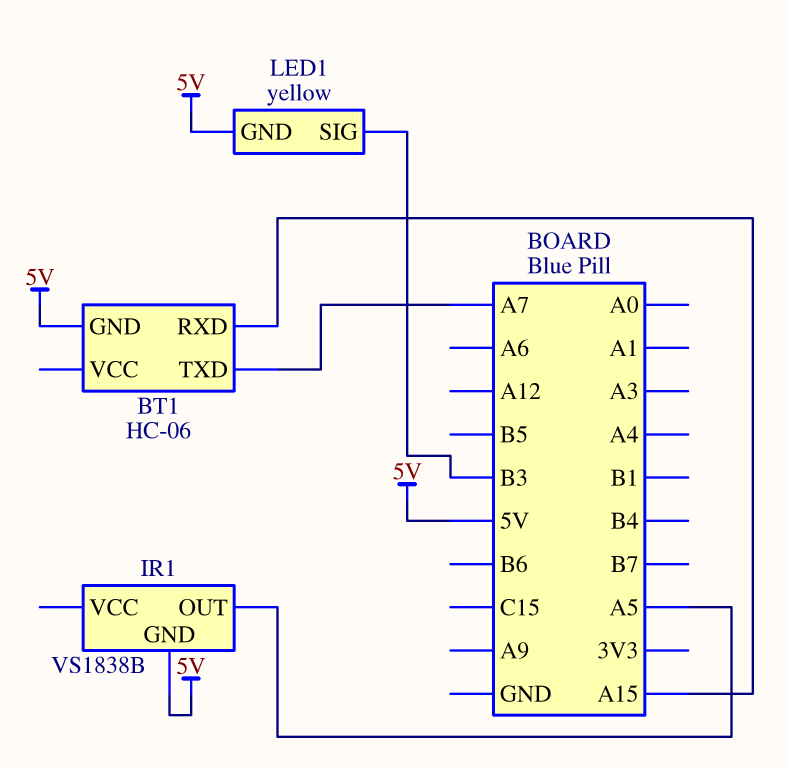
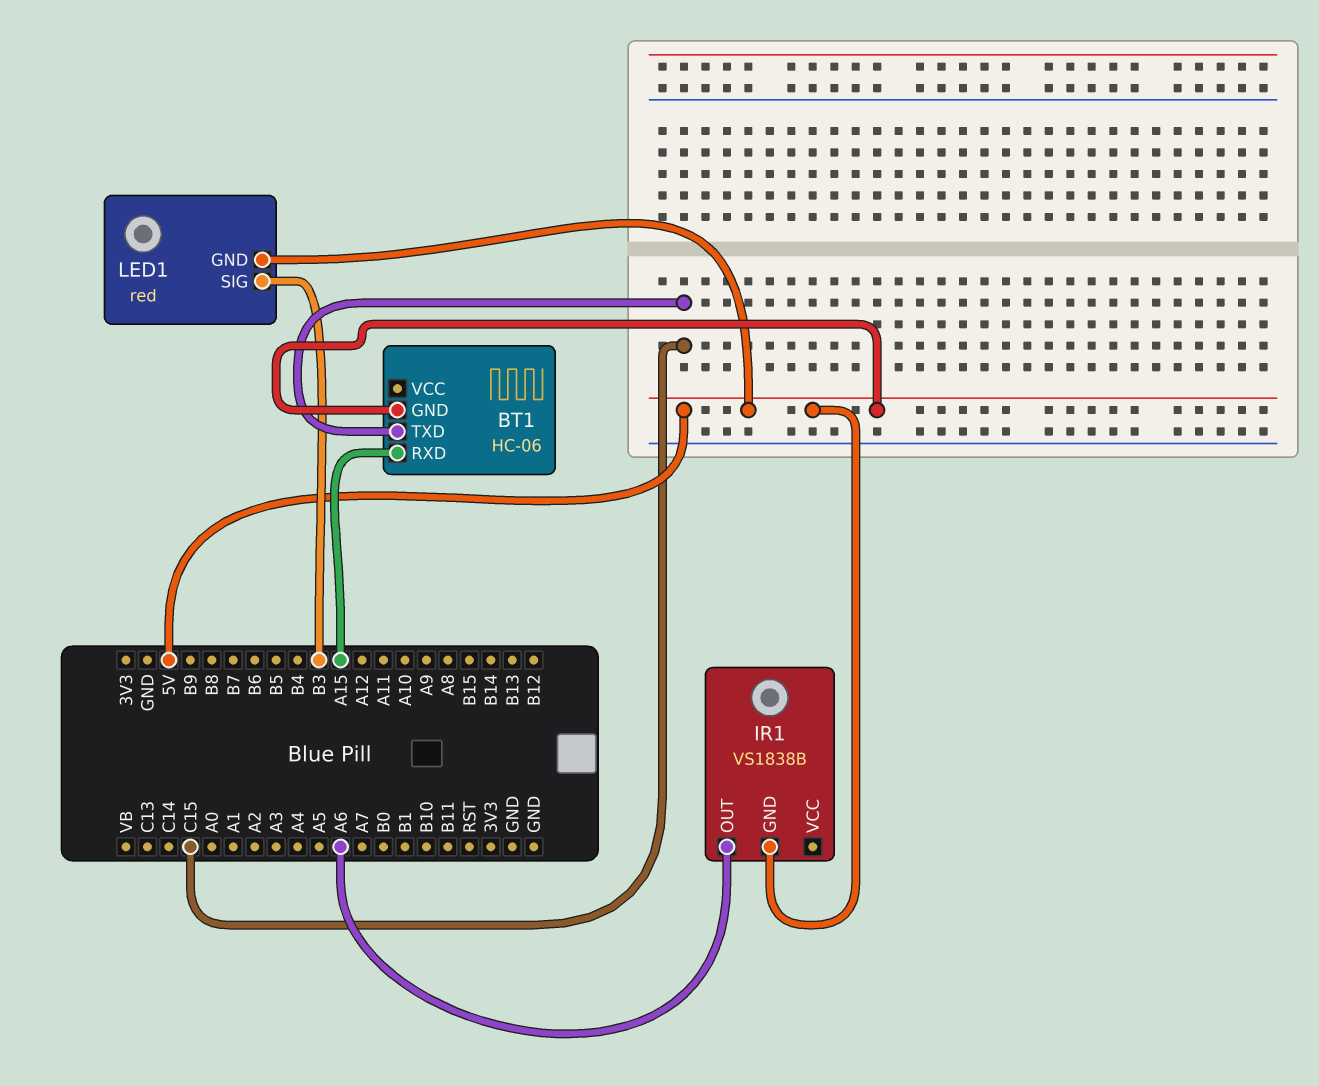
BT1 pin TXD: A7 -> C15
IR1 pin OUT: A5 -> A6
LED1: yellow -> red

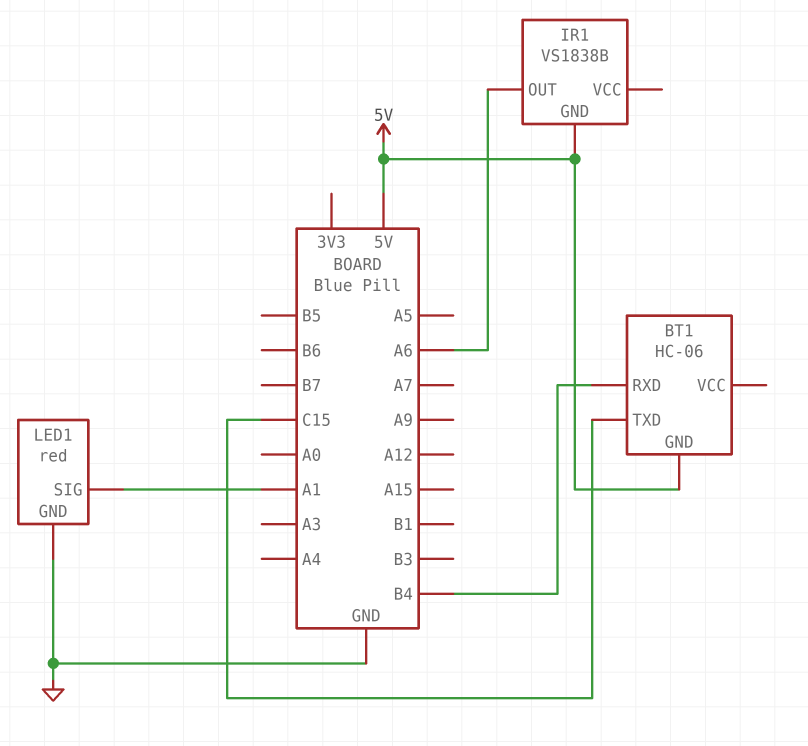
BT1 pin RXD: A15 -> B4
LED1 pin GND: 5V -> GND
LED1 pin SIG: B3 -> A1

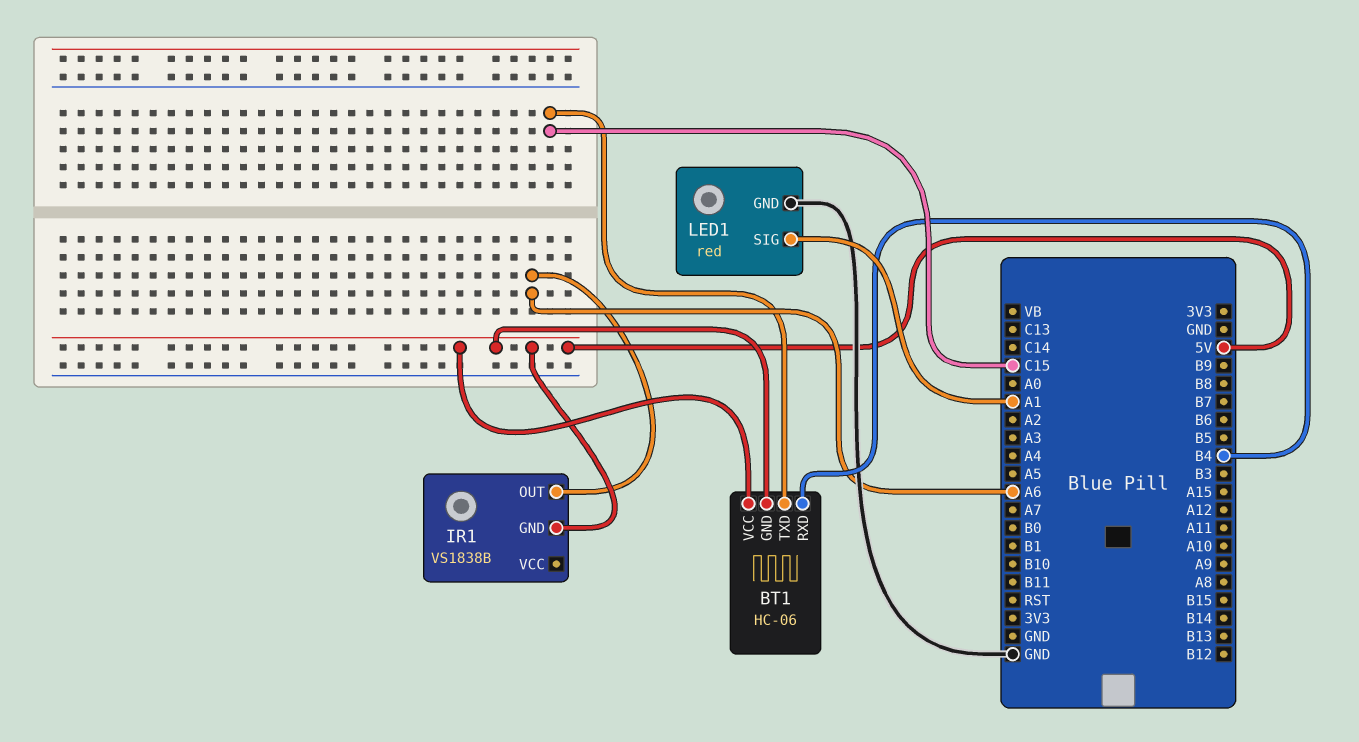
BT1 pin VCC: none -> 5V

